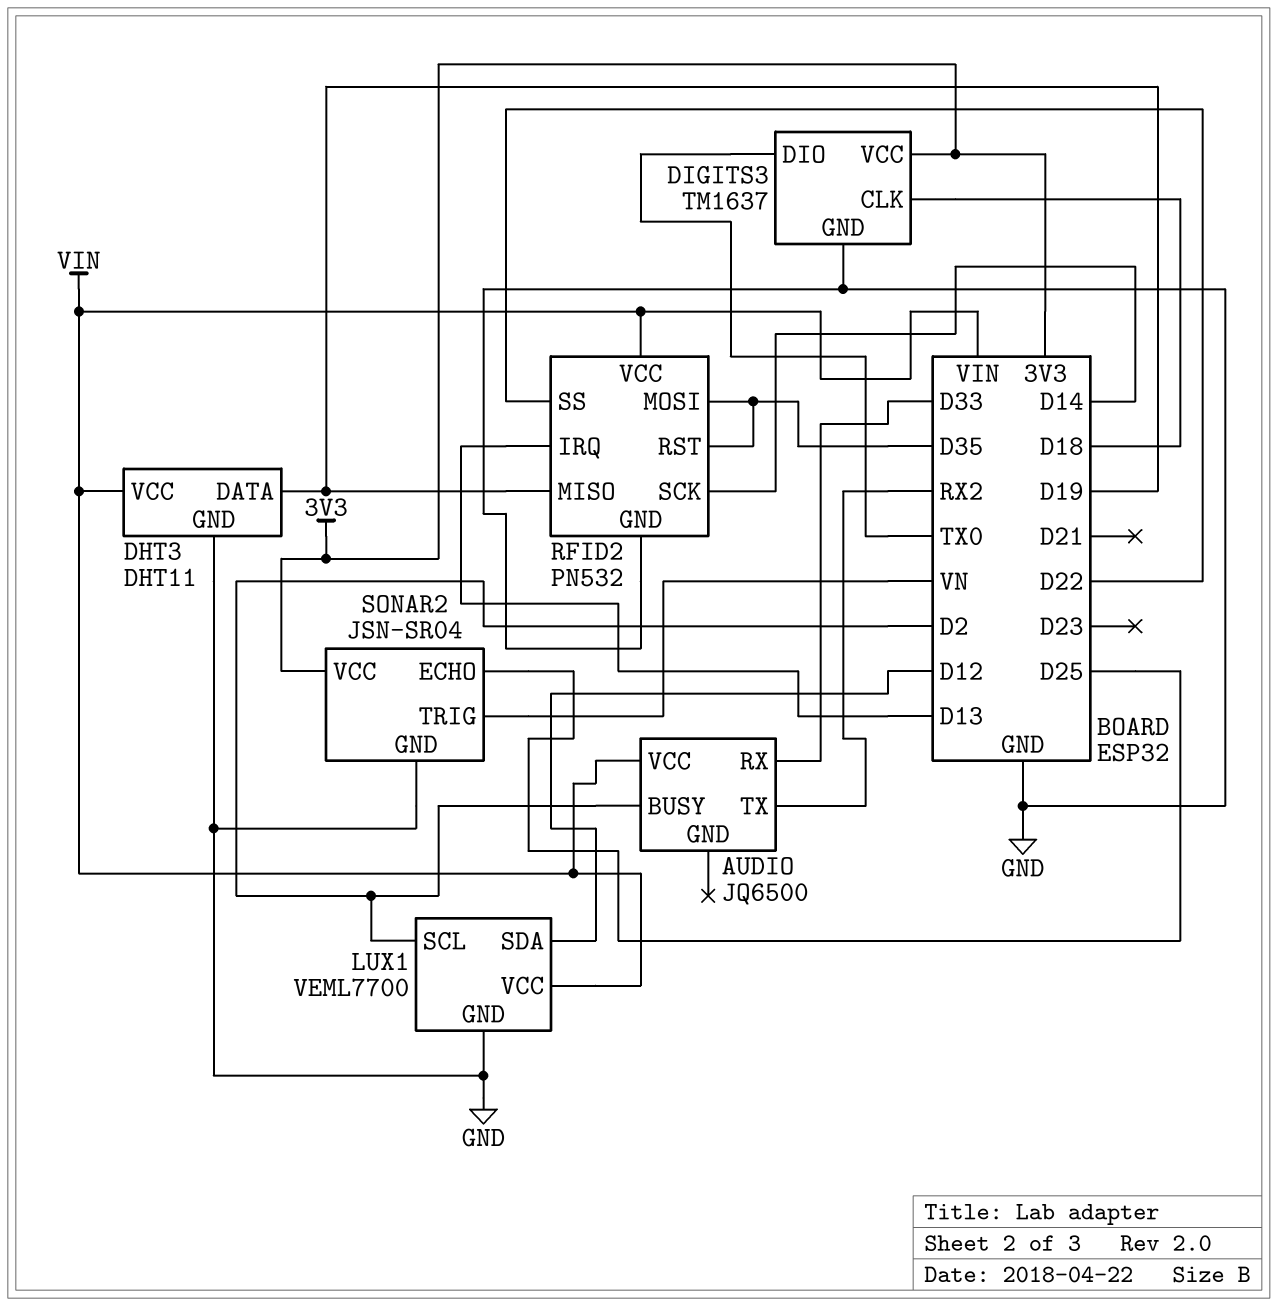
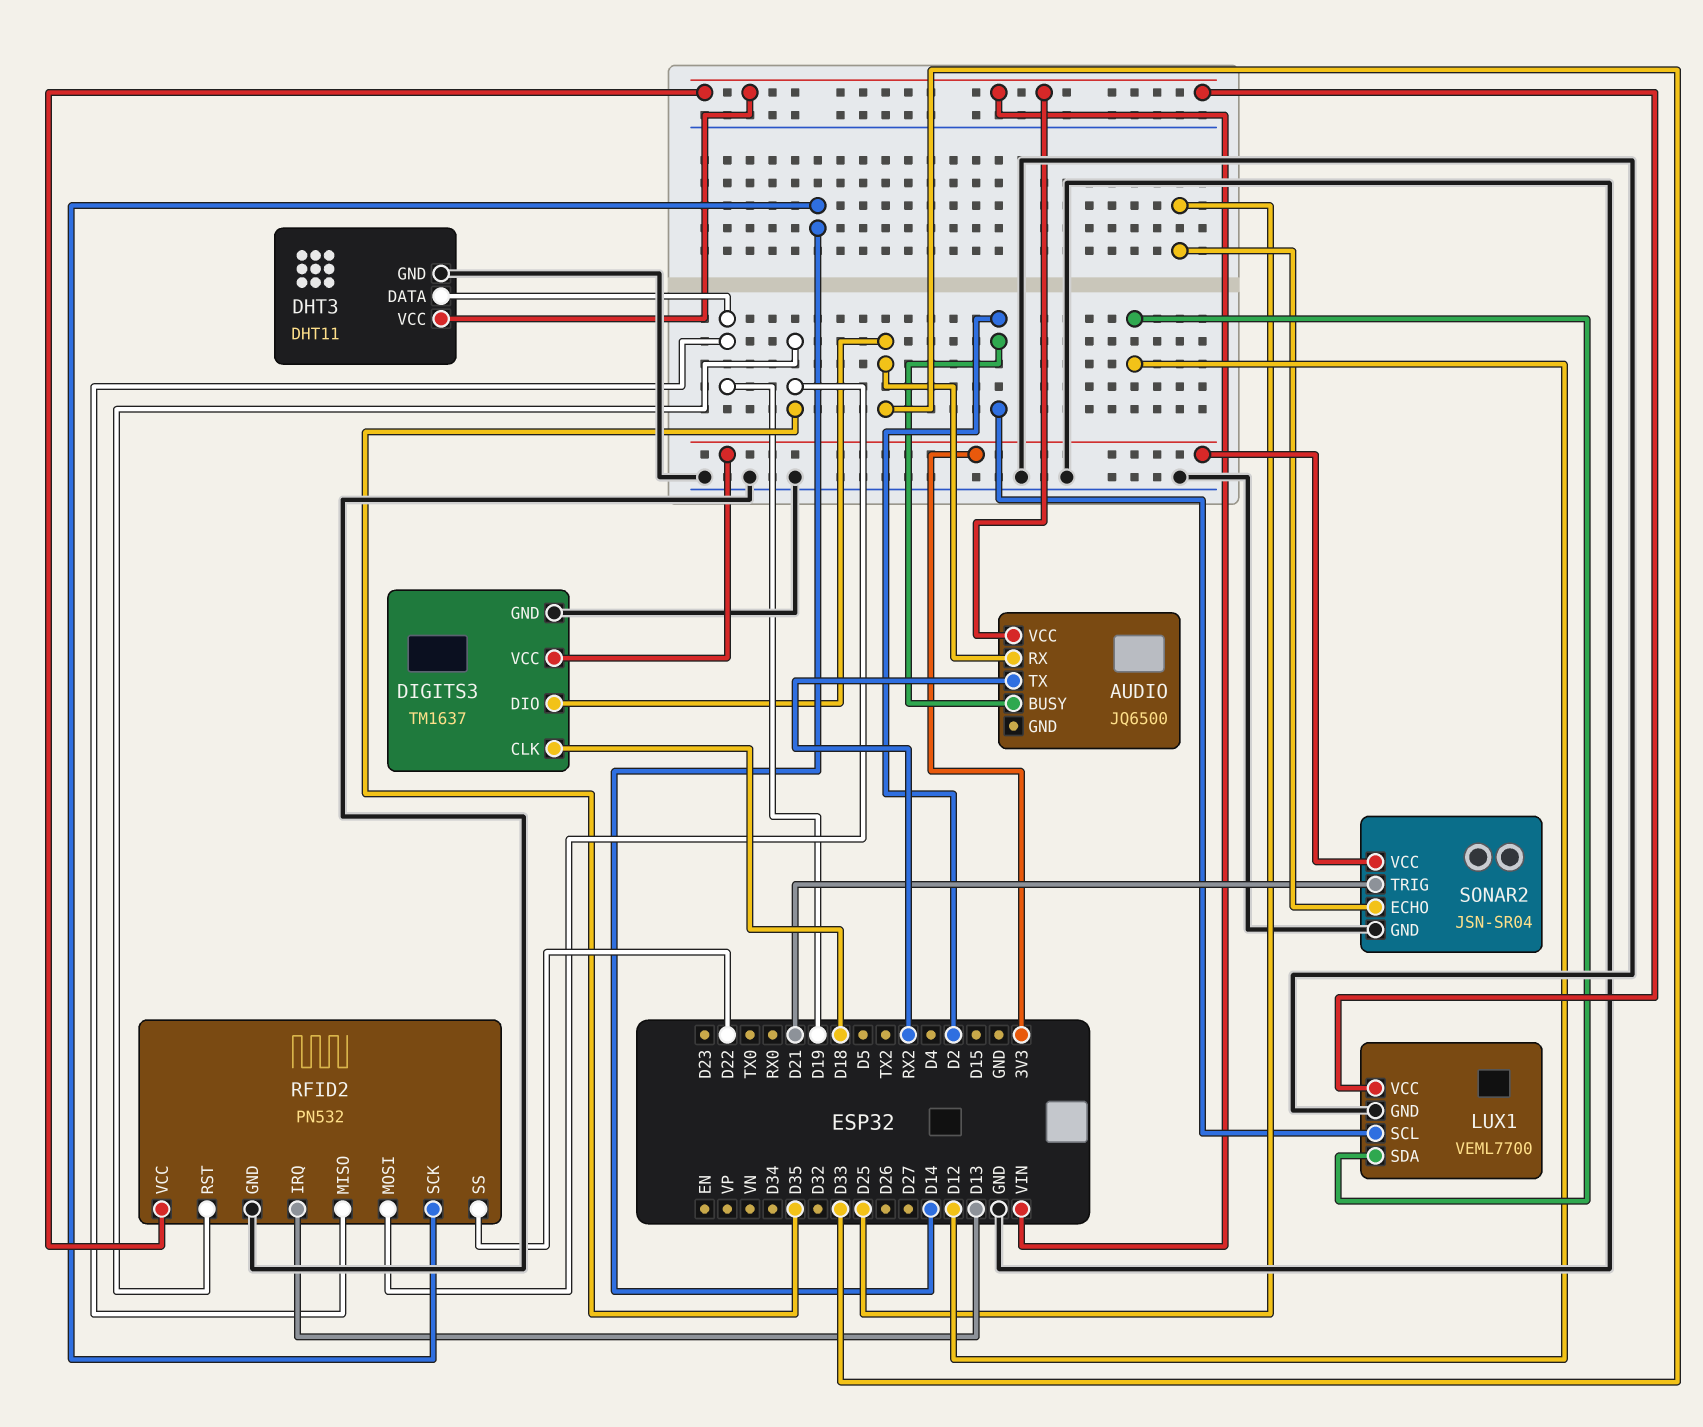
DIGITS3 pin DIO: TX0 -> D33
SONAR2 pin TRIG: VN -> D21

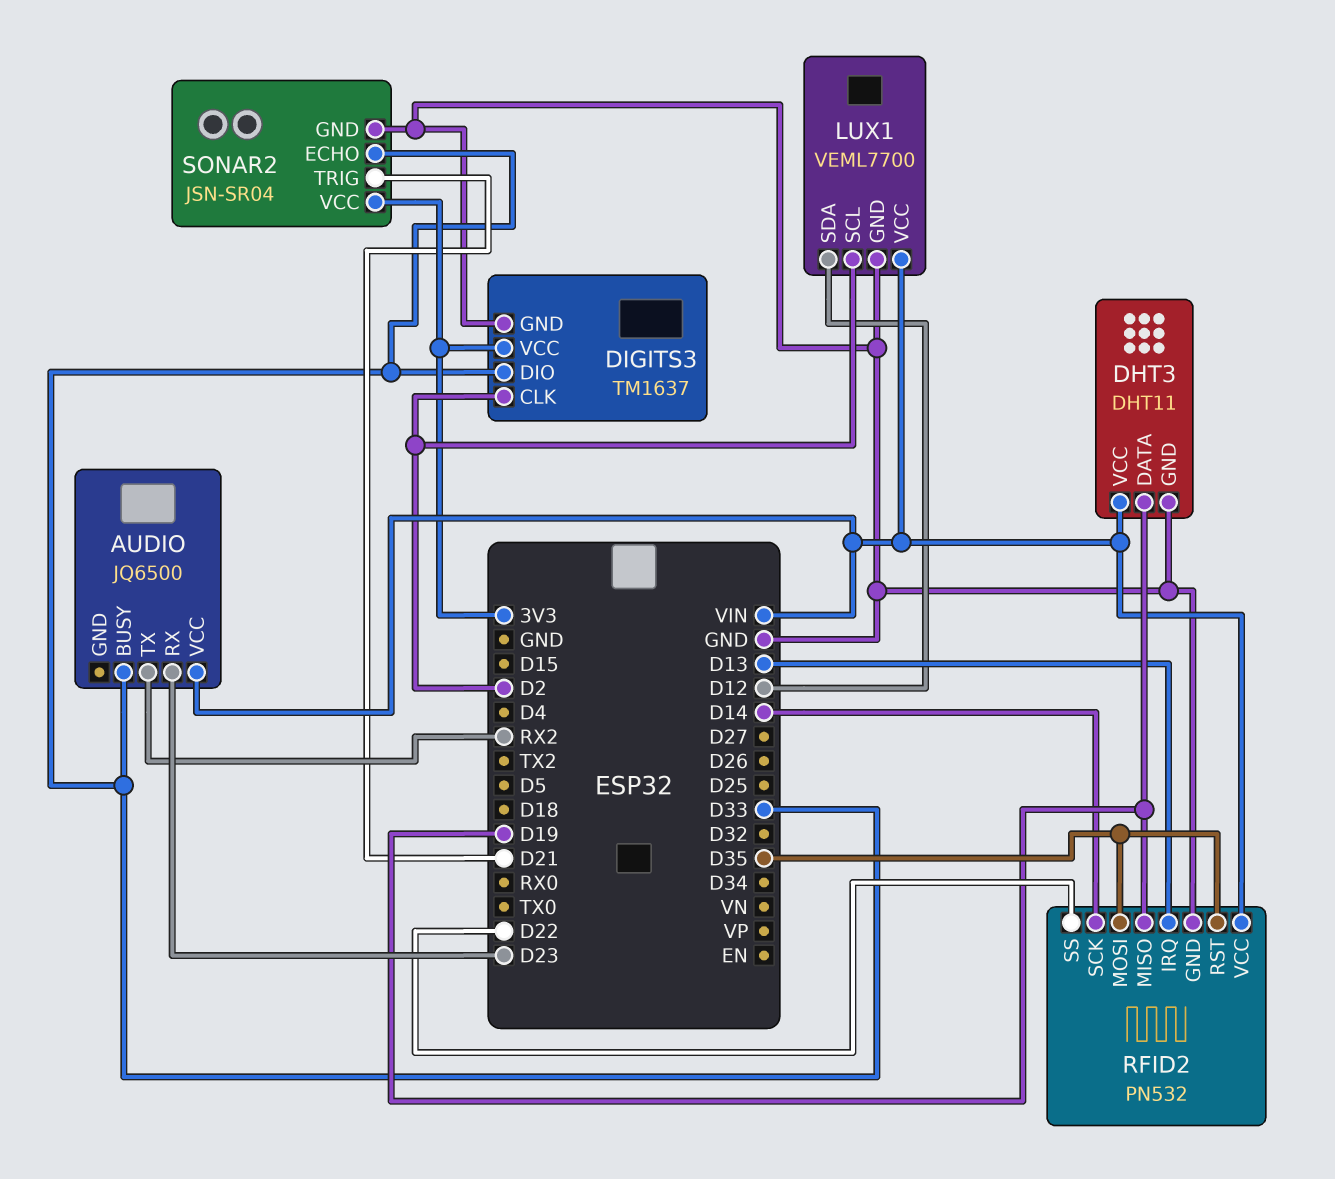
AUDIO pin BUSY: D2 -> D33
AUDIO pin RX: D33 -> D23
DIGITS3 pin CLK: D18 -> D2
SONAR2 pin ECHO: D25 -> D33

